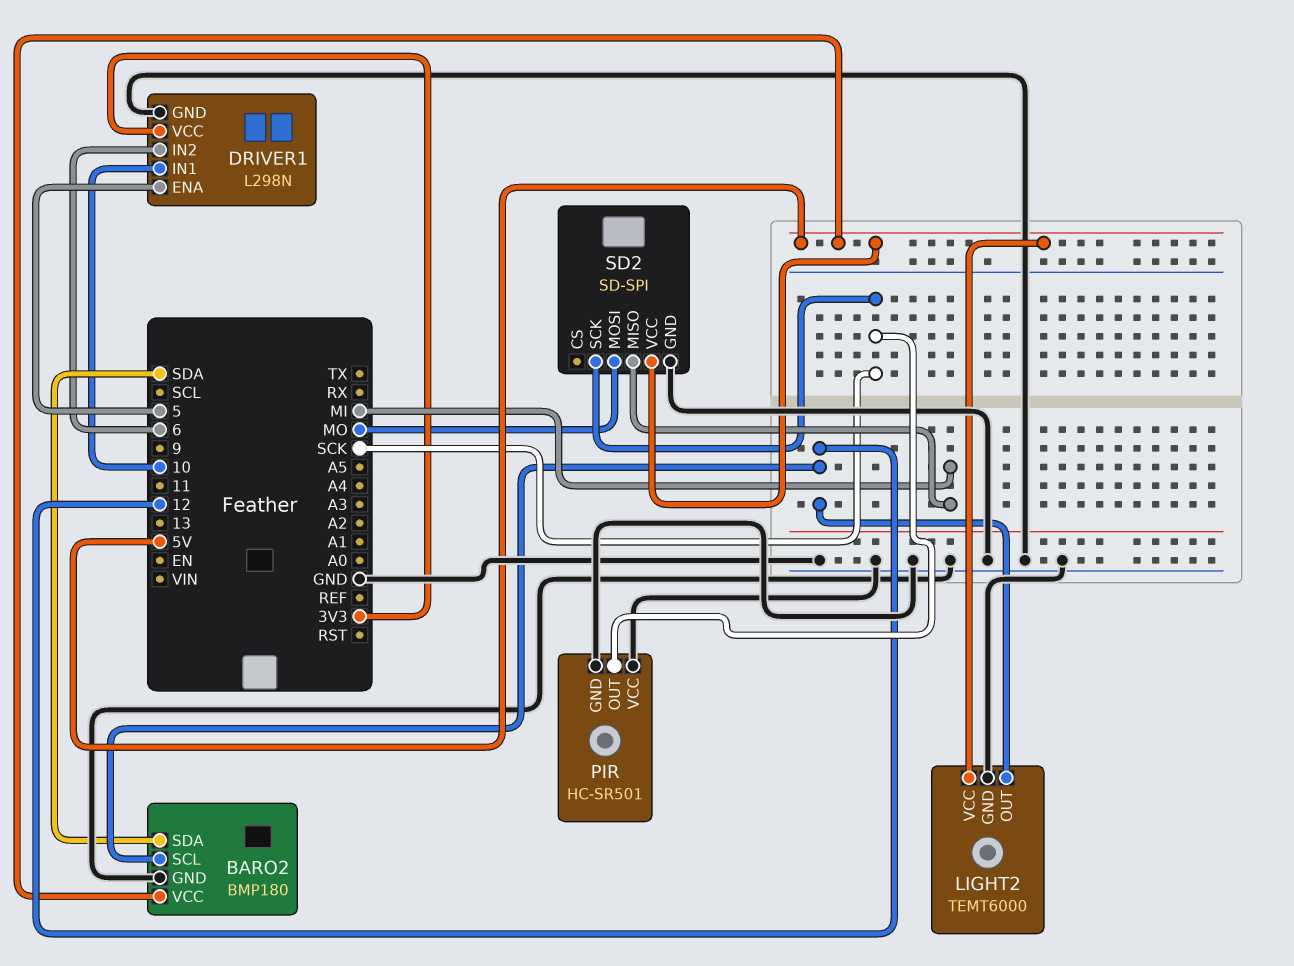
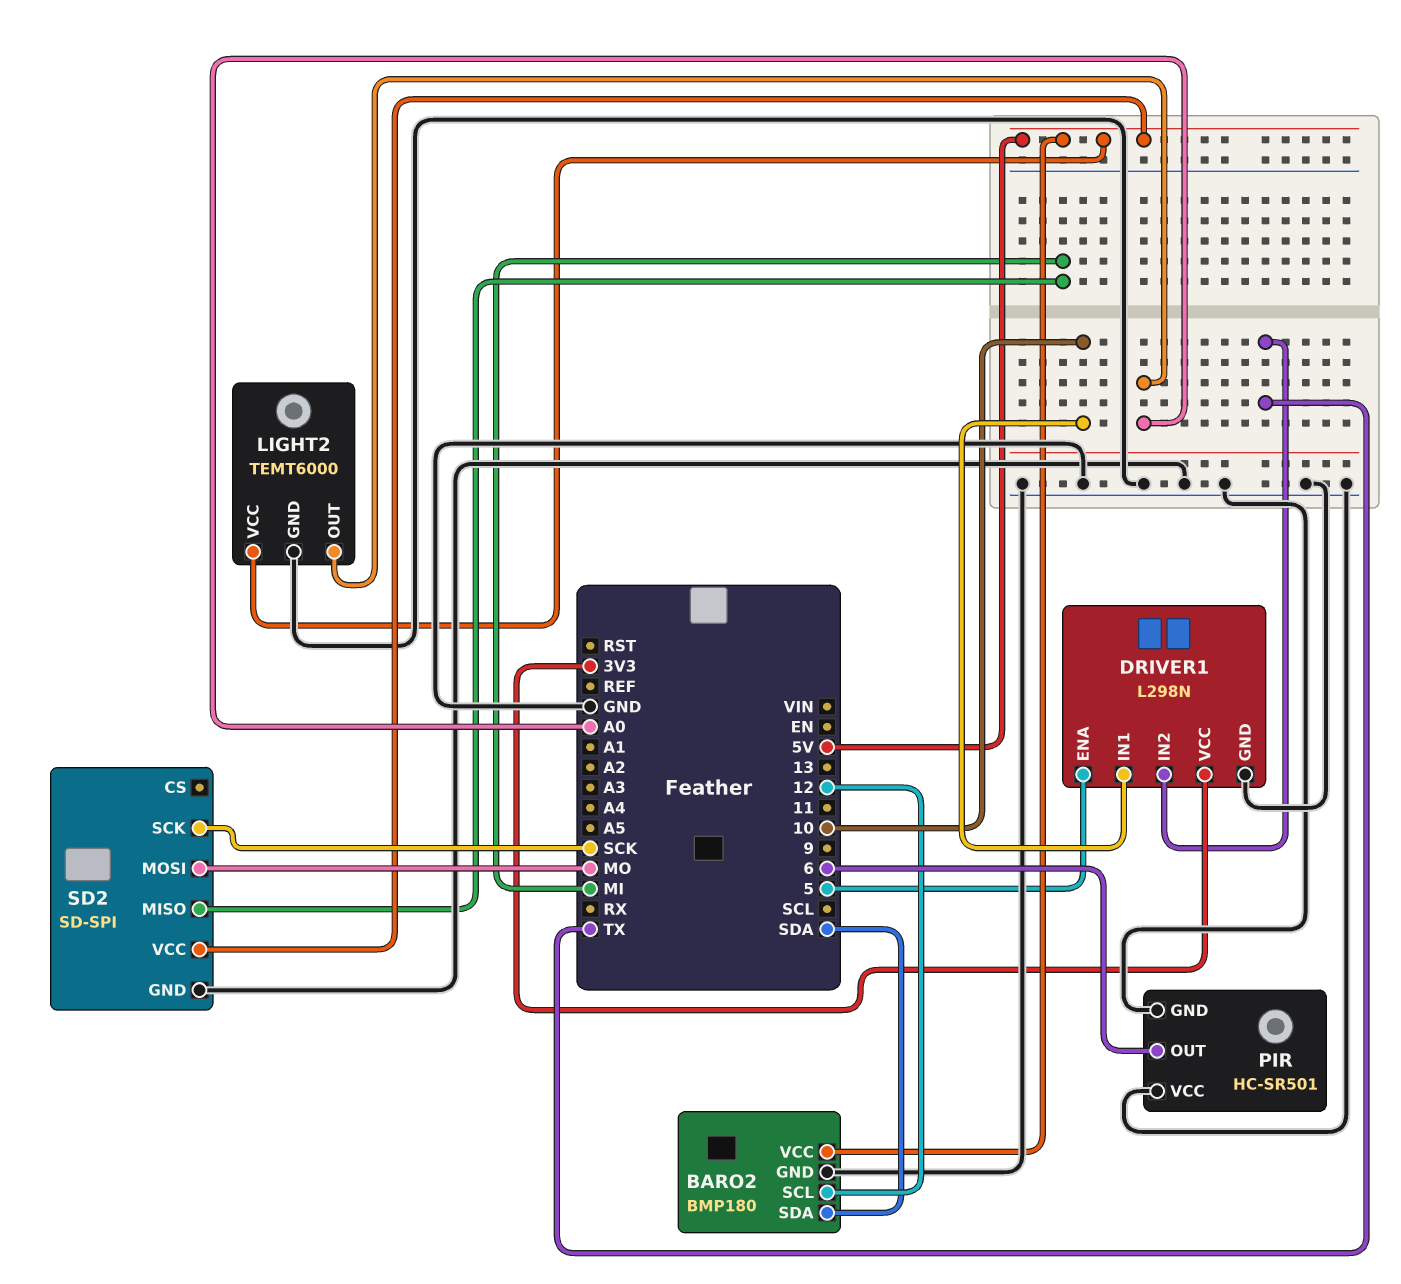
DRIVER1 pin IN2: 6 -> TX
LIGHT2 pin OUT: 12 -> A0
PIR pin OUT: SCK -> 6

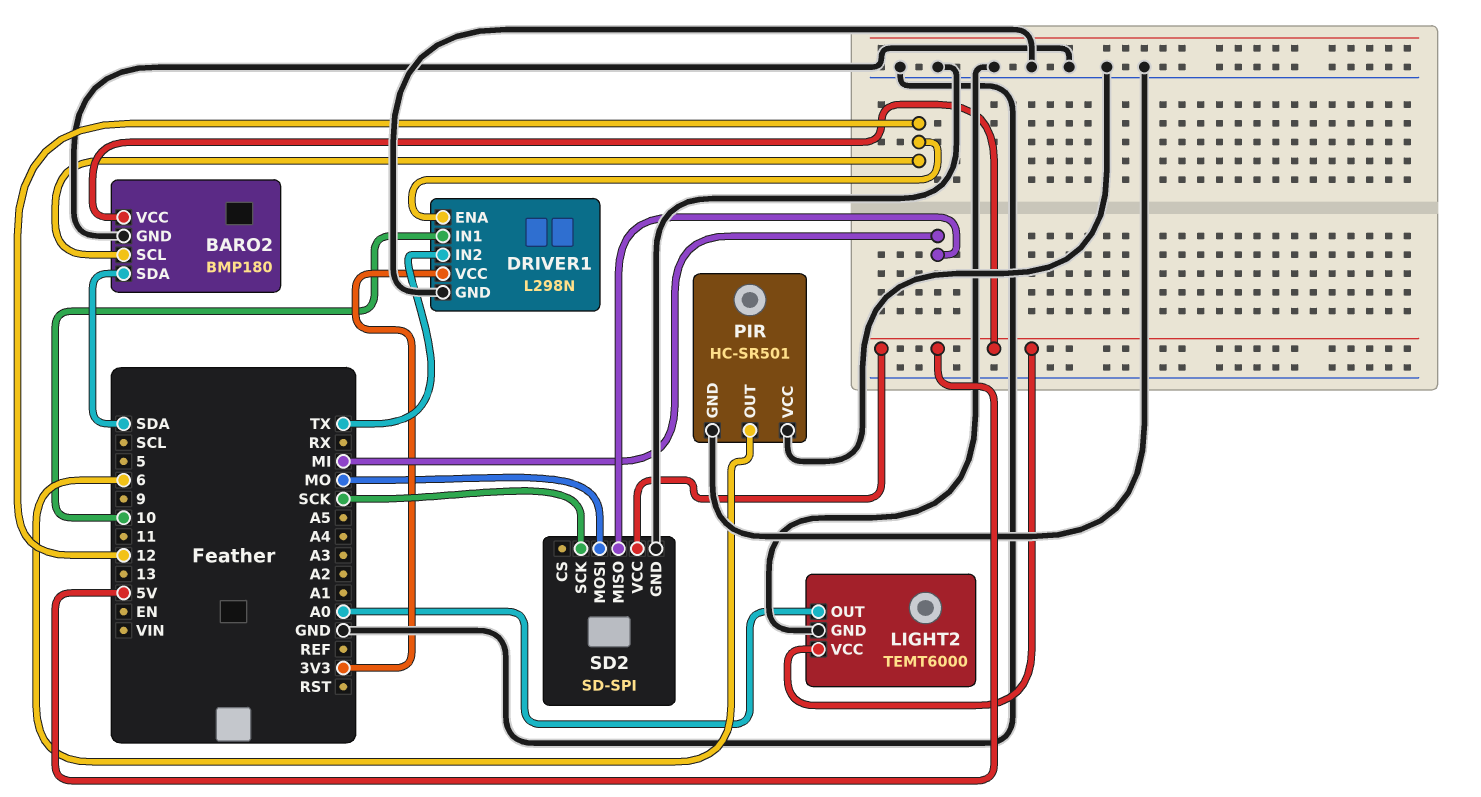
DRIVER1 pin ENA: 5 -> 12

